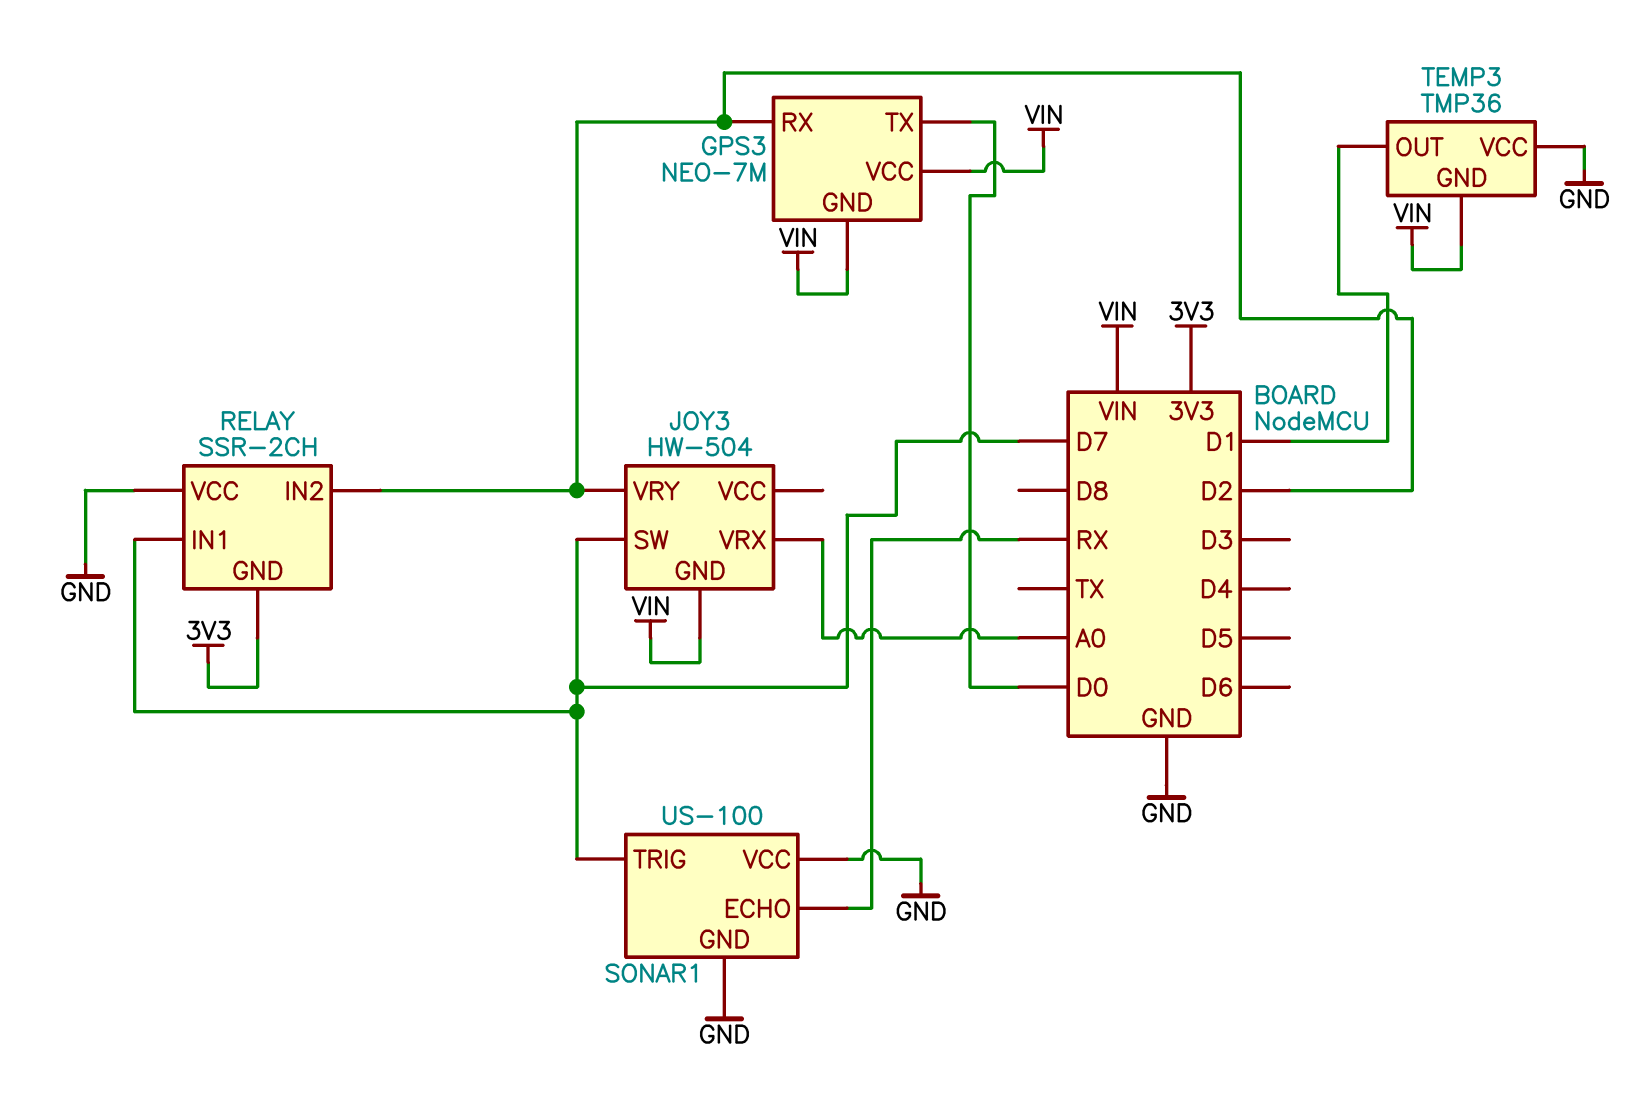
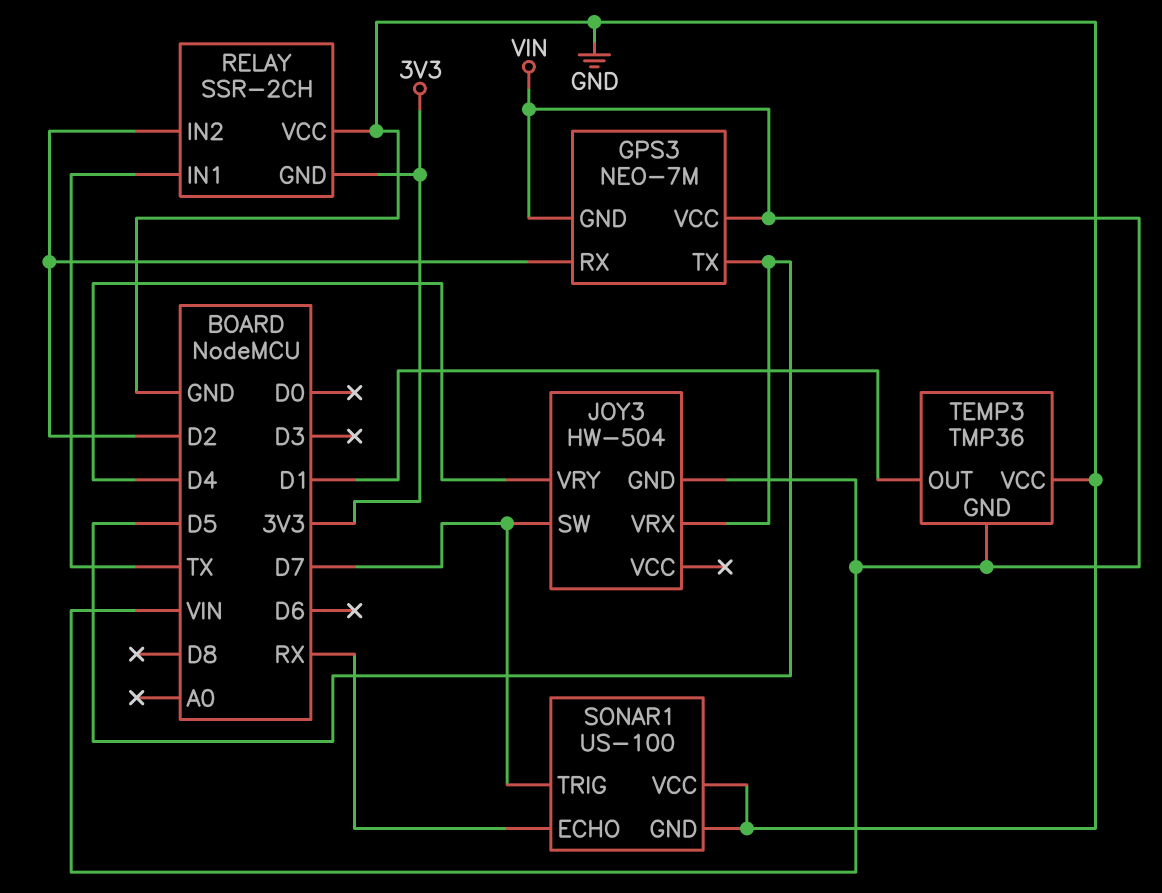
GPS3 pin TX: D0 -> D5
JOY3 pin VRX: A0 -> D5
JOY3 pin VRY: D2 -> D4
RELAY pin IN1: D7 -> TX

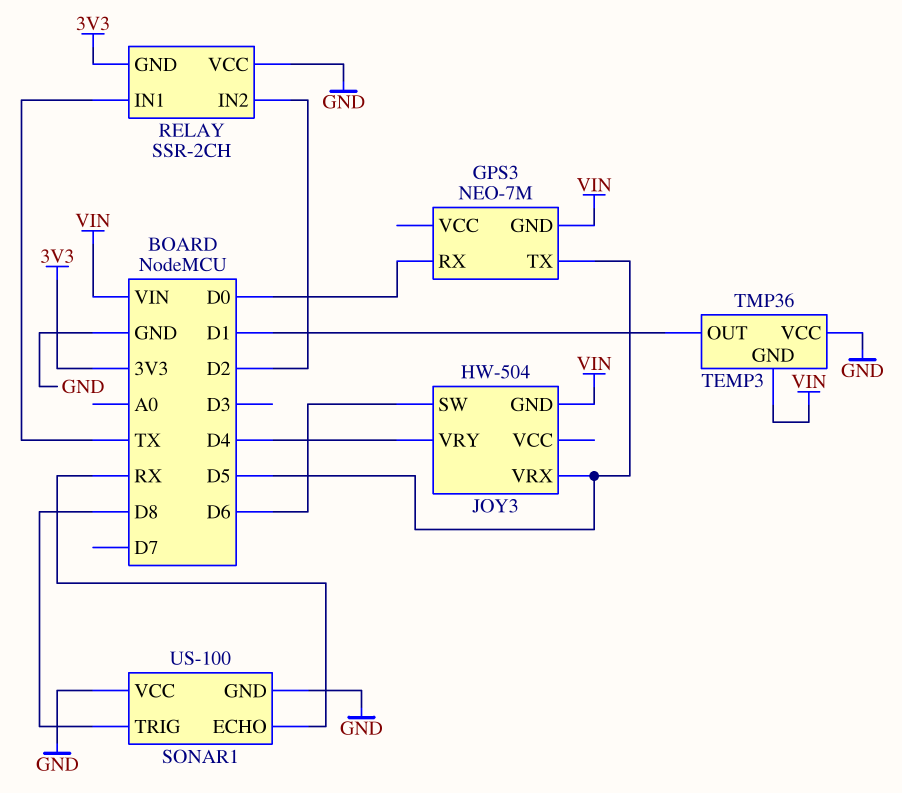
GPS3 pin RX: D2 -> D0
GPS3 pin VCC: VIN -> none
JOY3 pin SW: D7 -> D6
SONAR1 pin TRIG: D7 -> D8

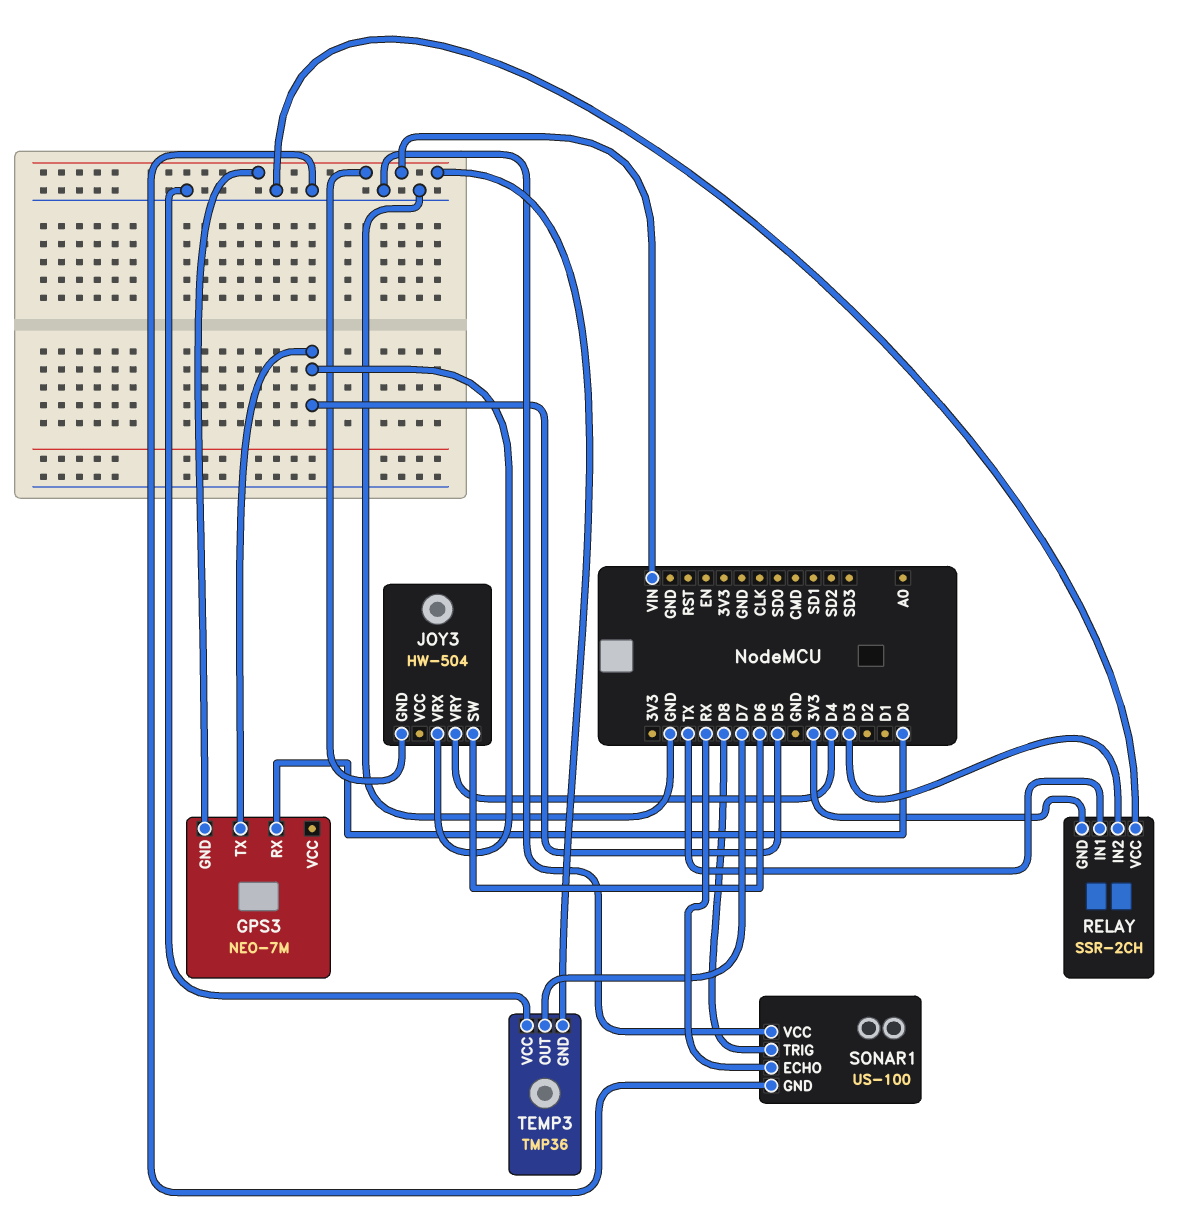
RELAY pin IN2: D2 -> D3
TEMP3 pin OUT: D1 -> D7

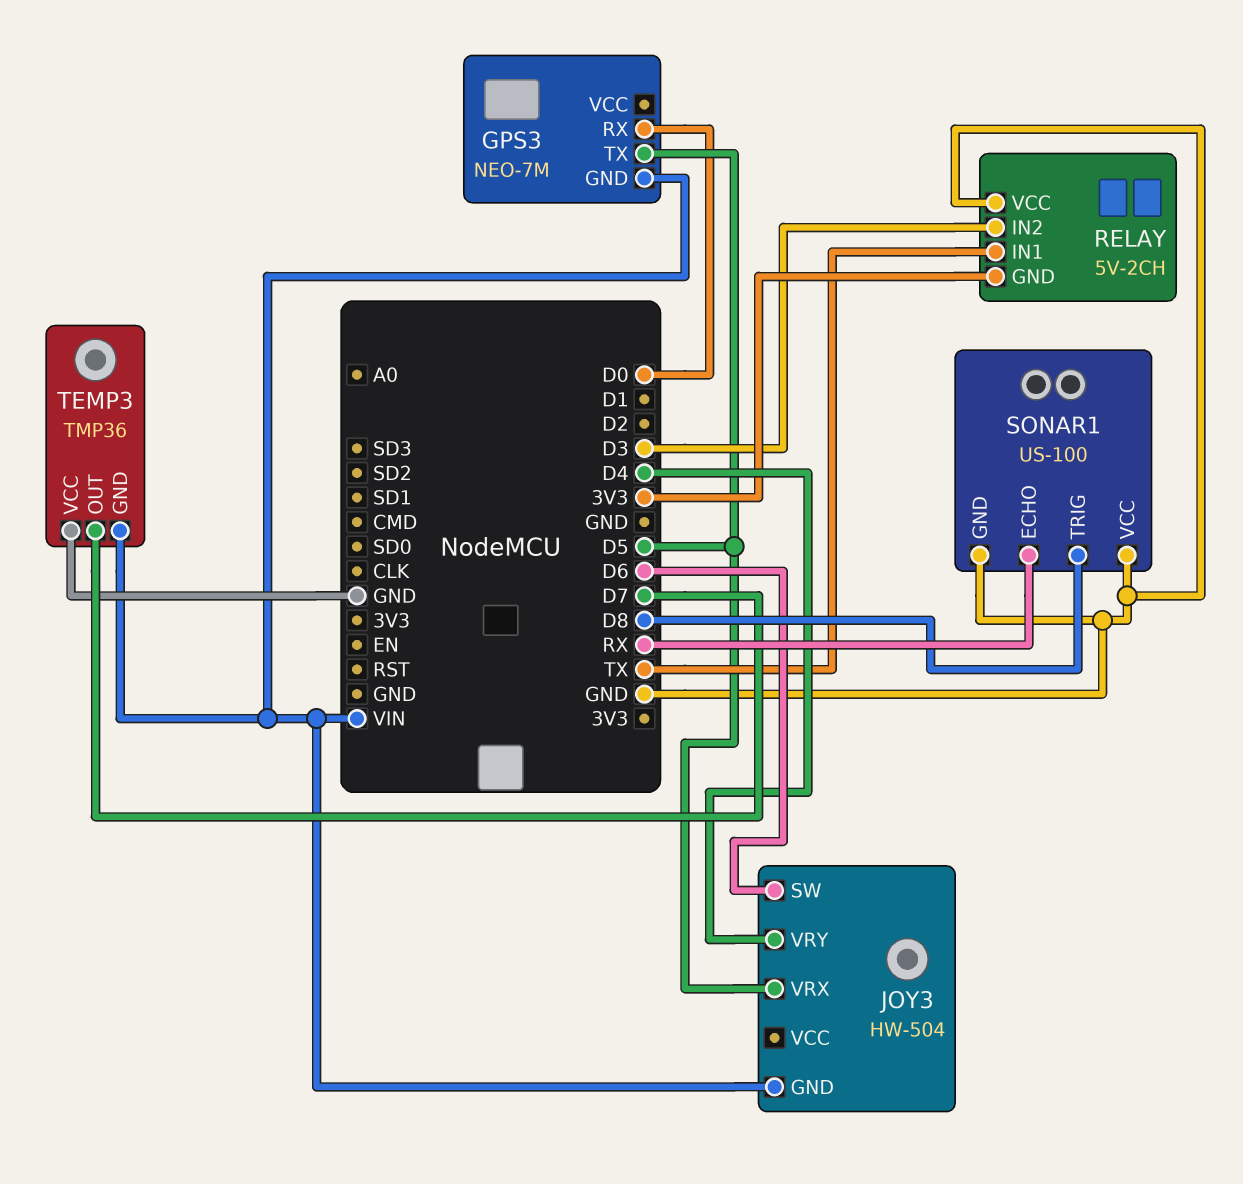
RELAY: SSR-2CH -> 5V-2CH

